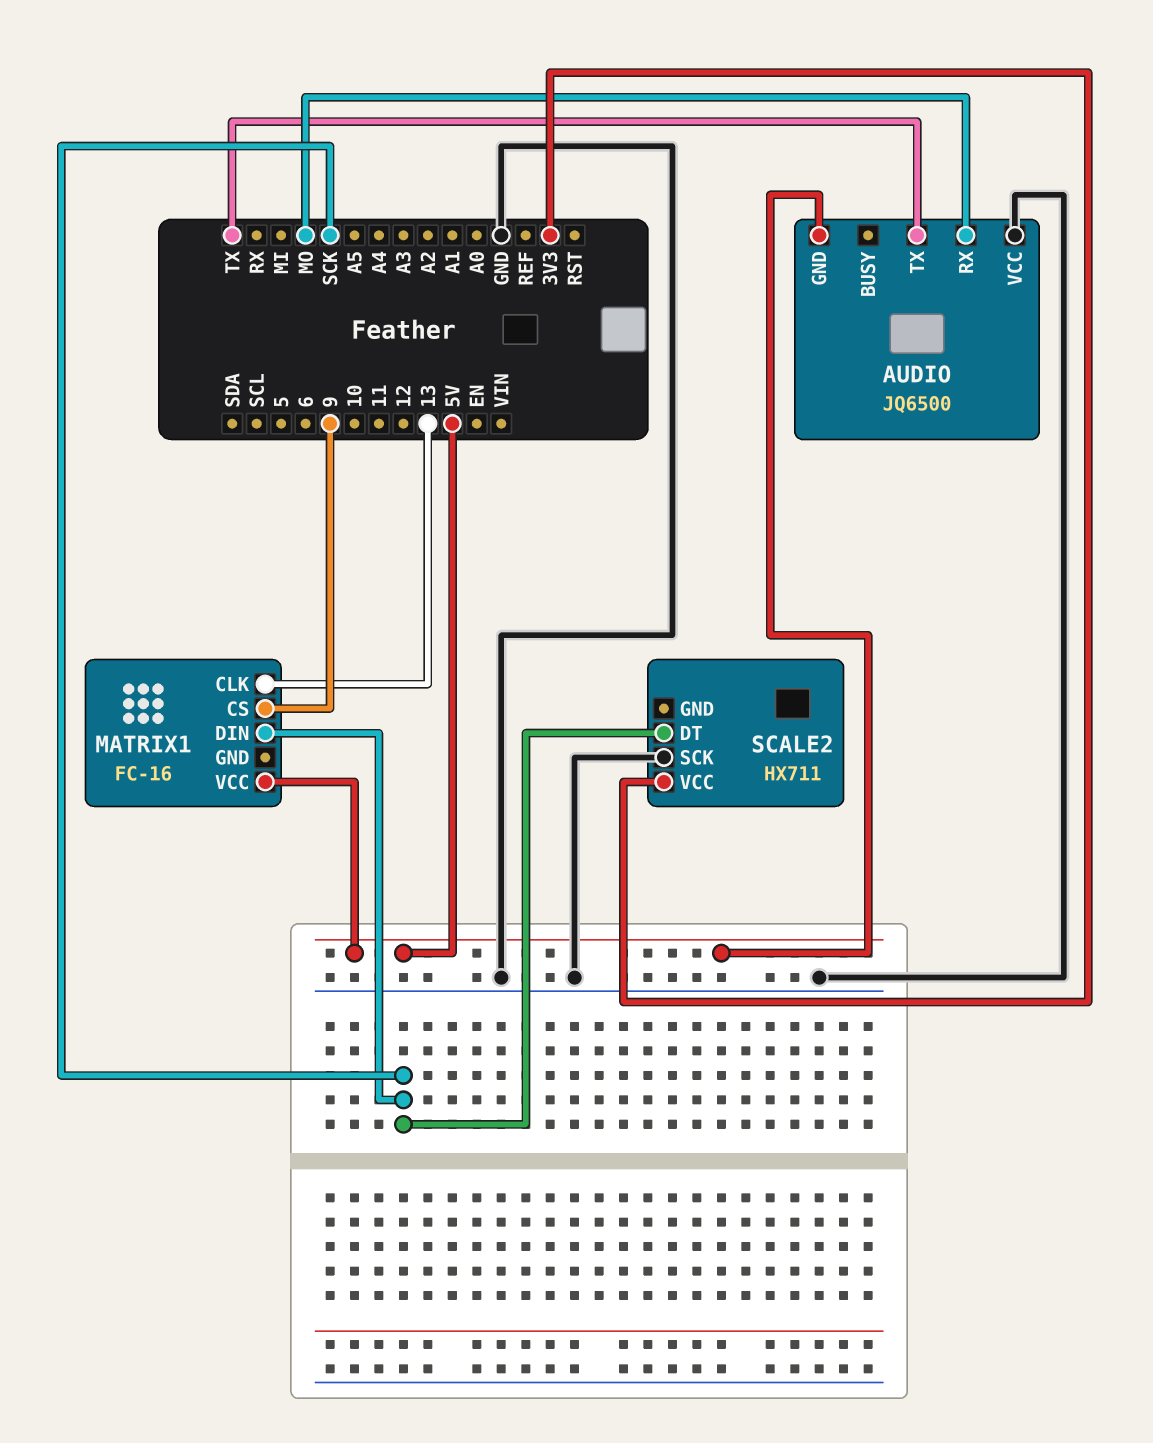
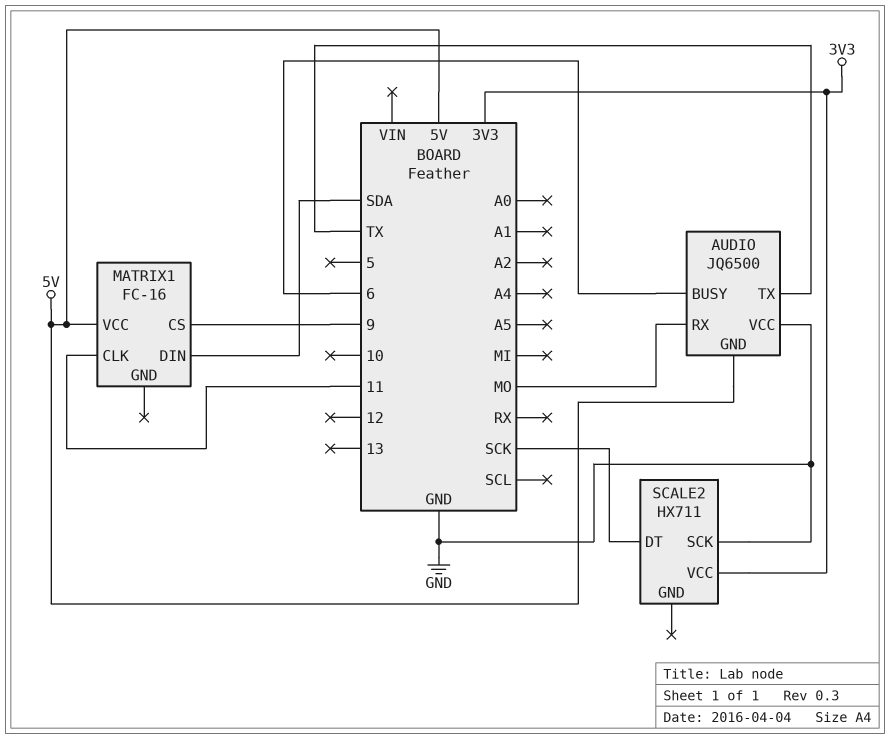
AUDIO pin BUSY: none -> 6
MATRIX1 pin CLK: 13 -> 11
MATRIX1 pin DIN: SCK -> SDA

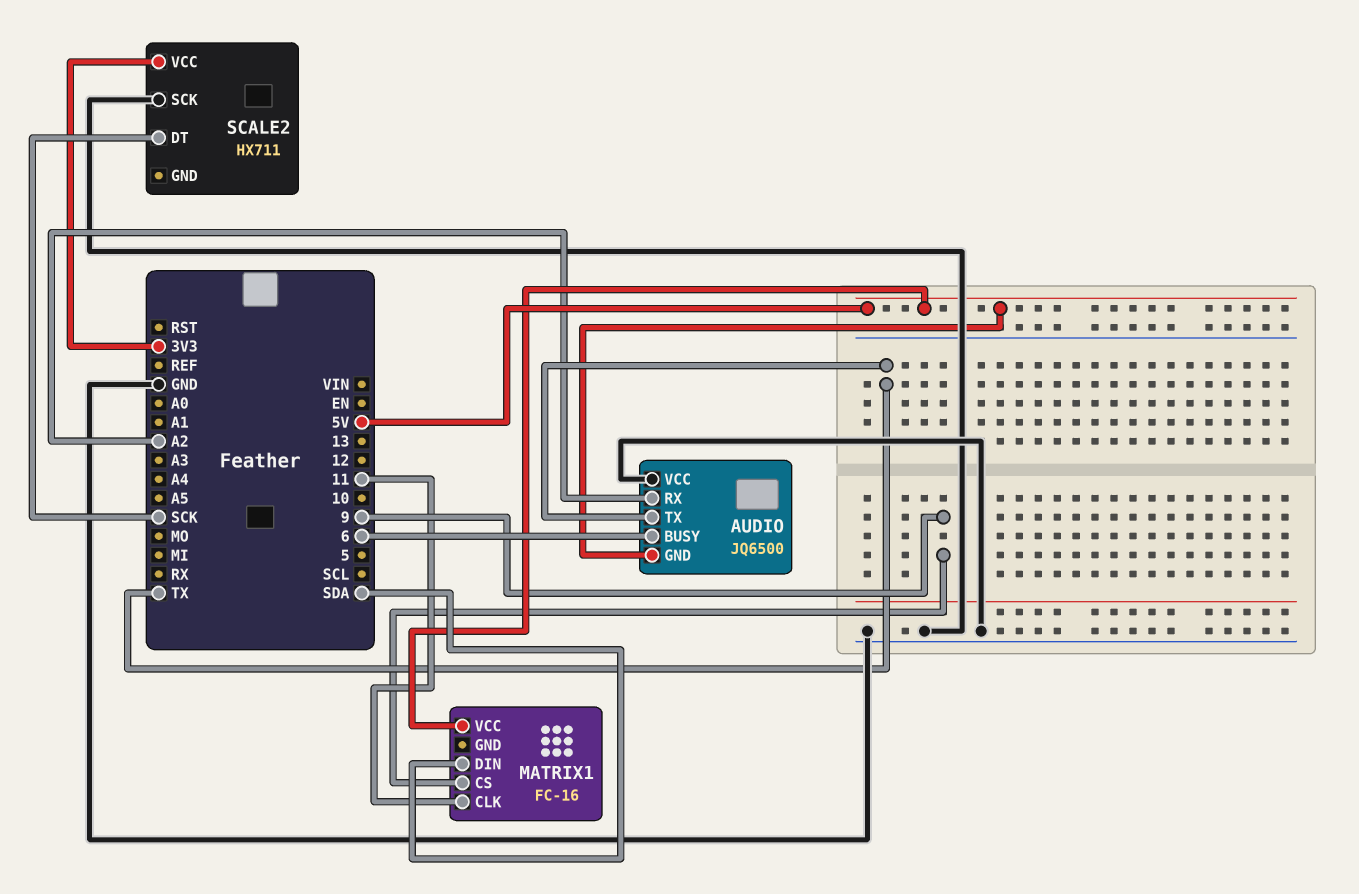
AUDIO pin RX: MO -> A2

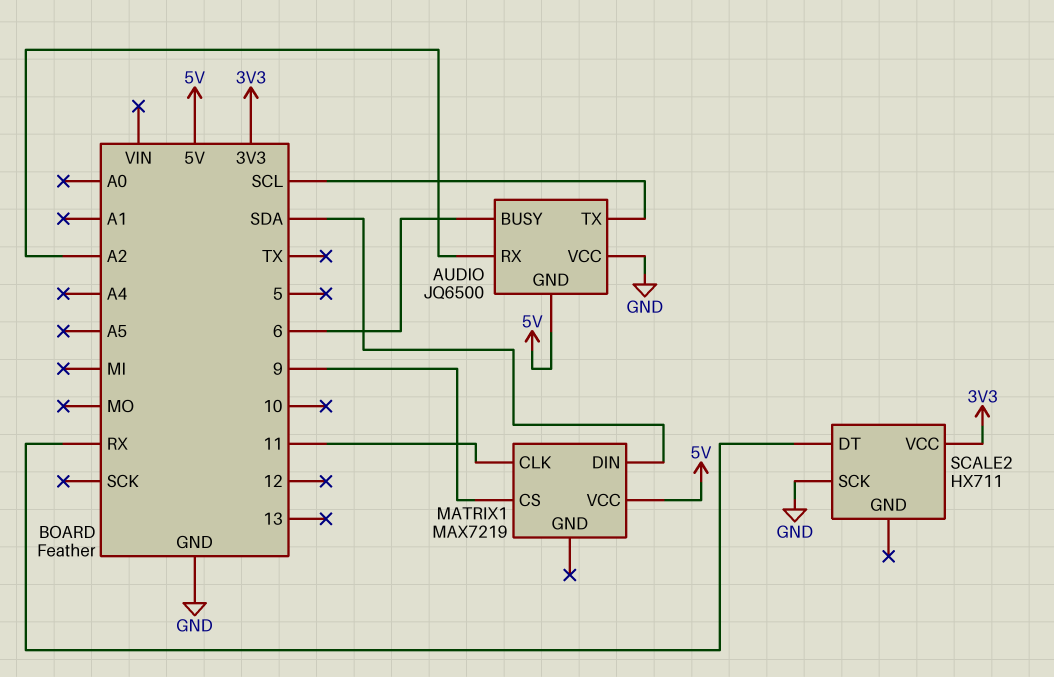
AUDIO pin TX: TX -> SCL
MATRIX1: FC-16 -> MAX7219
SCALE2 pin DT: SCK -> RX

